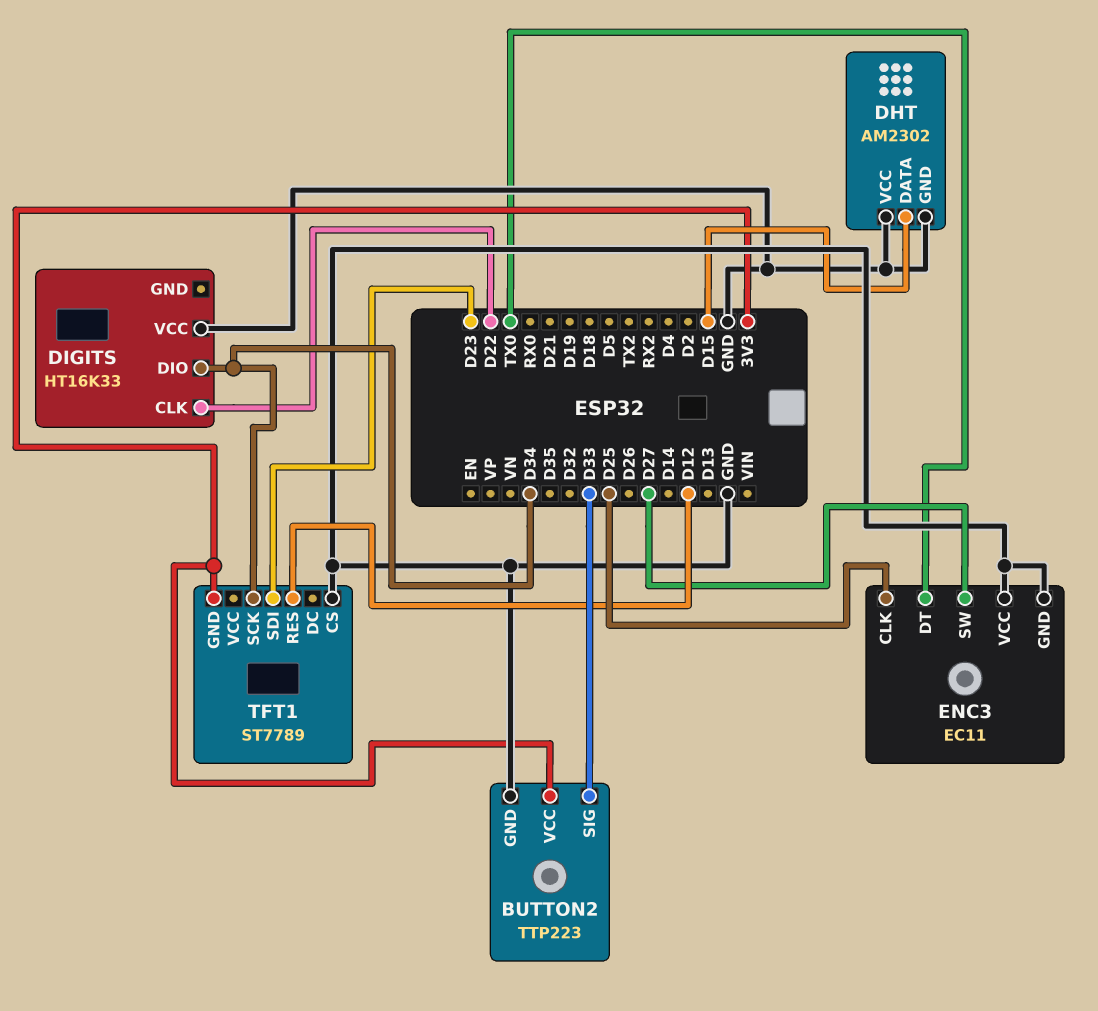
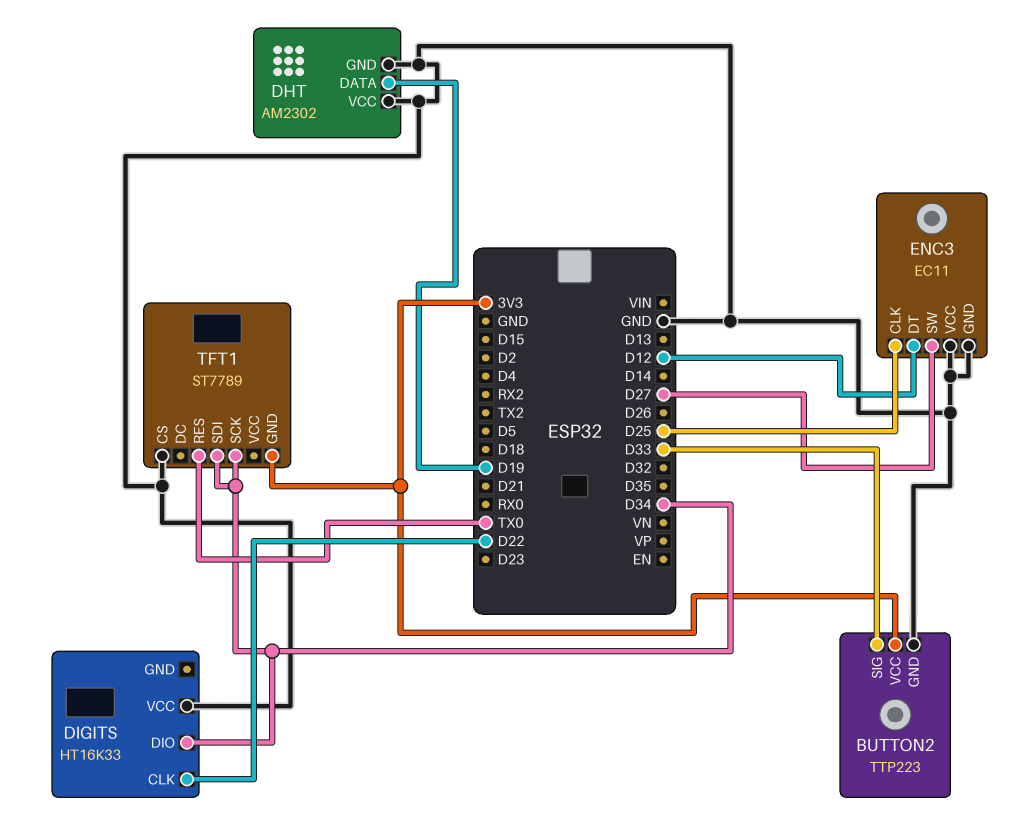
DHT pin DATA: D15 -> D19
ENC3 pin DT: TX0 -> D12
TFT1 pin RES: D12 -> TX0
TFT1 pin SDI: D23 -> D34

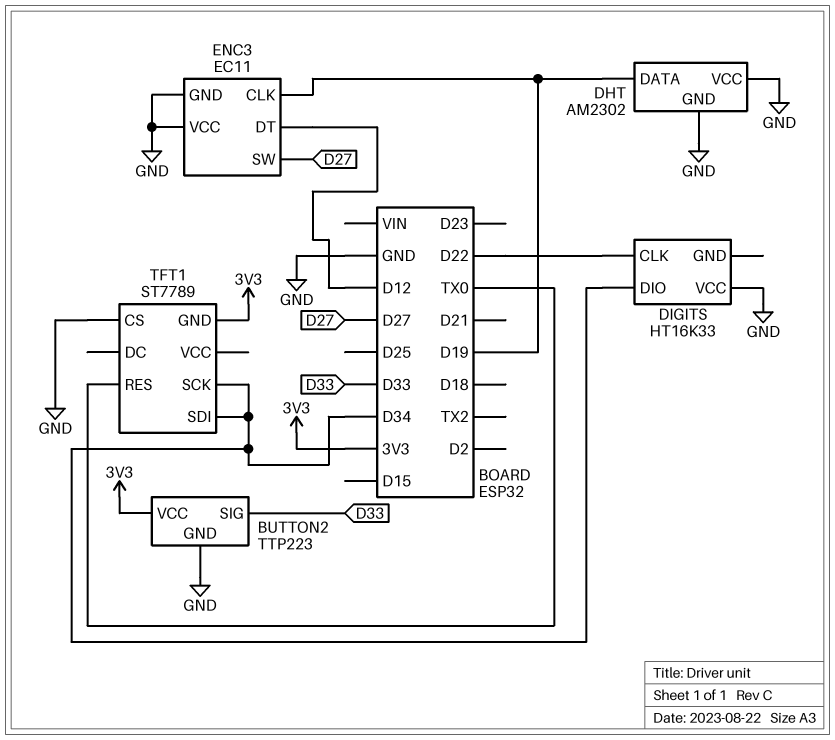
ENC3 pin CLK: D25 -> D19

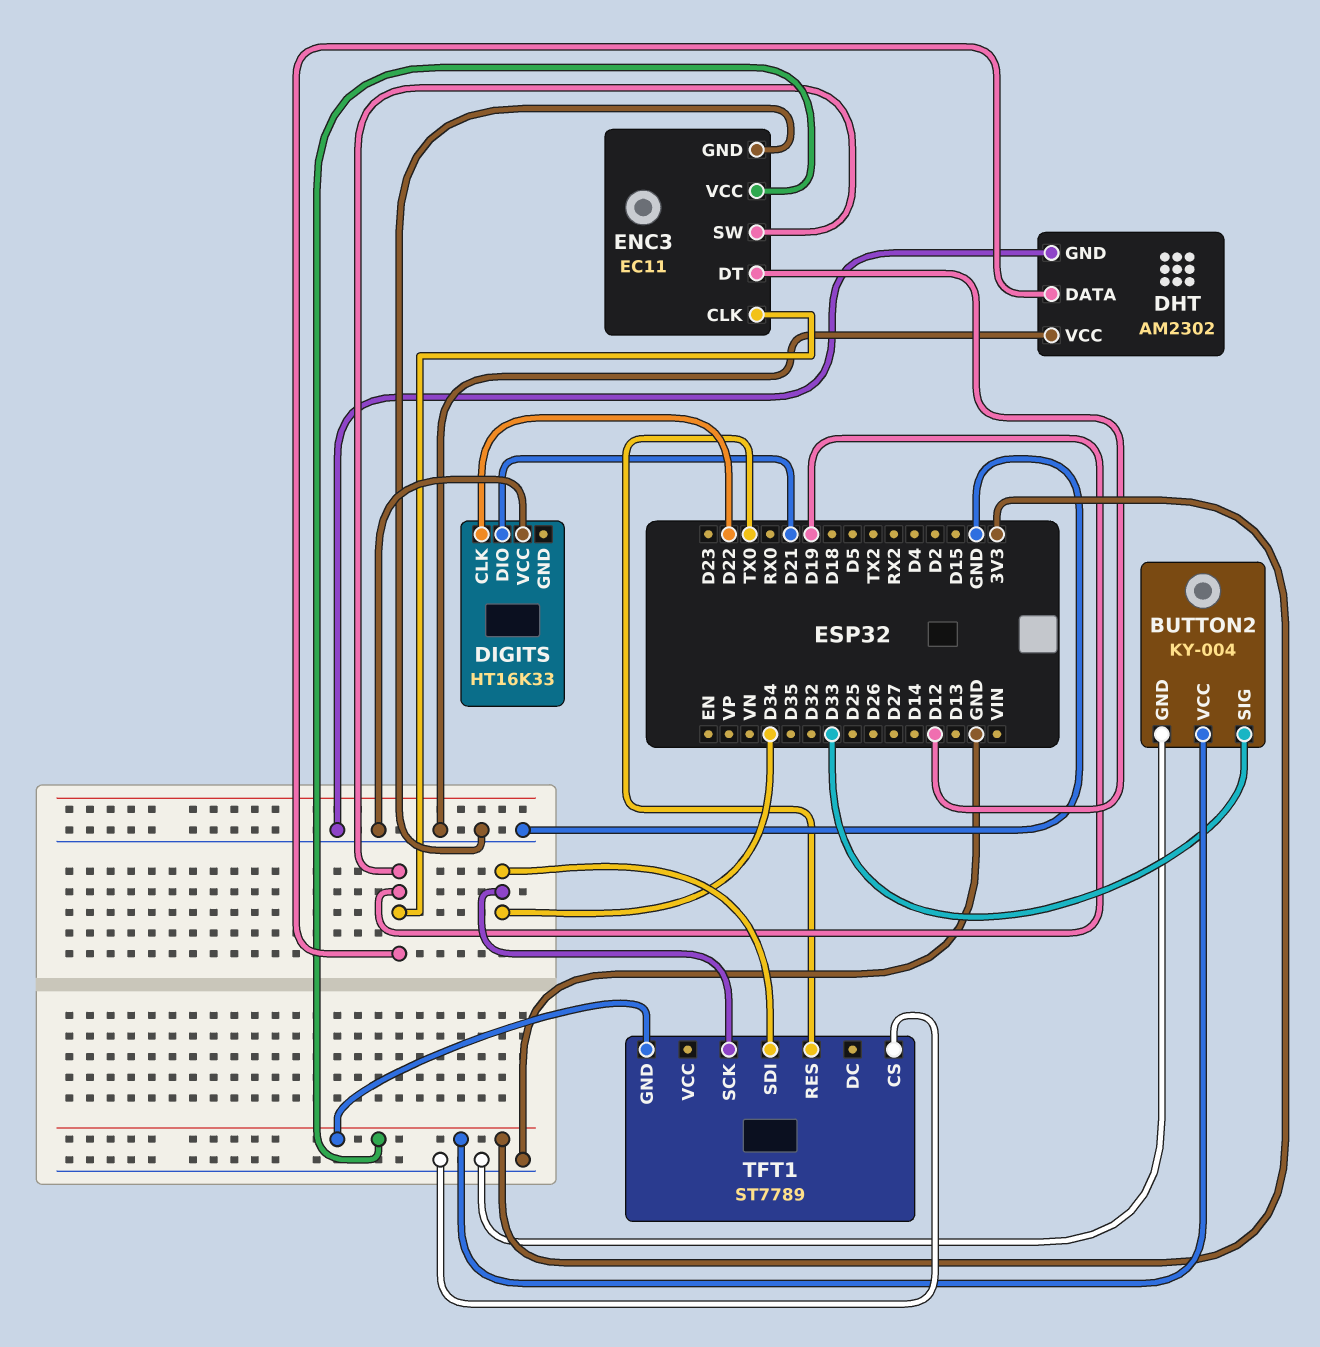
BUTTON2: TTP223 -> KY-004
DIGITS pin DIO: D34 -> D21
ENC3 pin SW: D27 -> D19
ENC3 pin VCC: GND -> 3V3

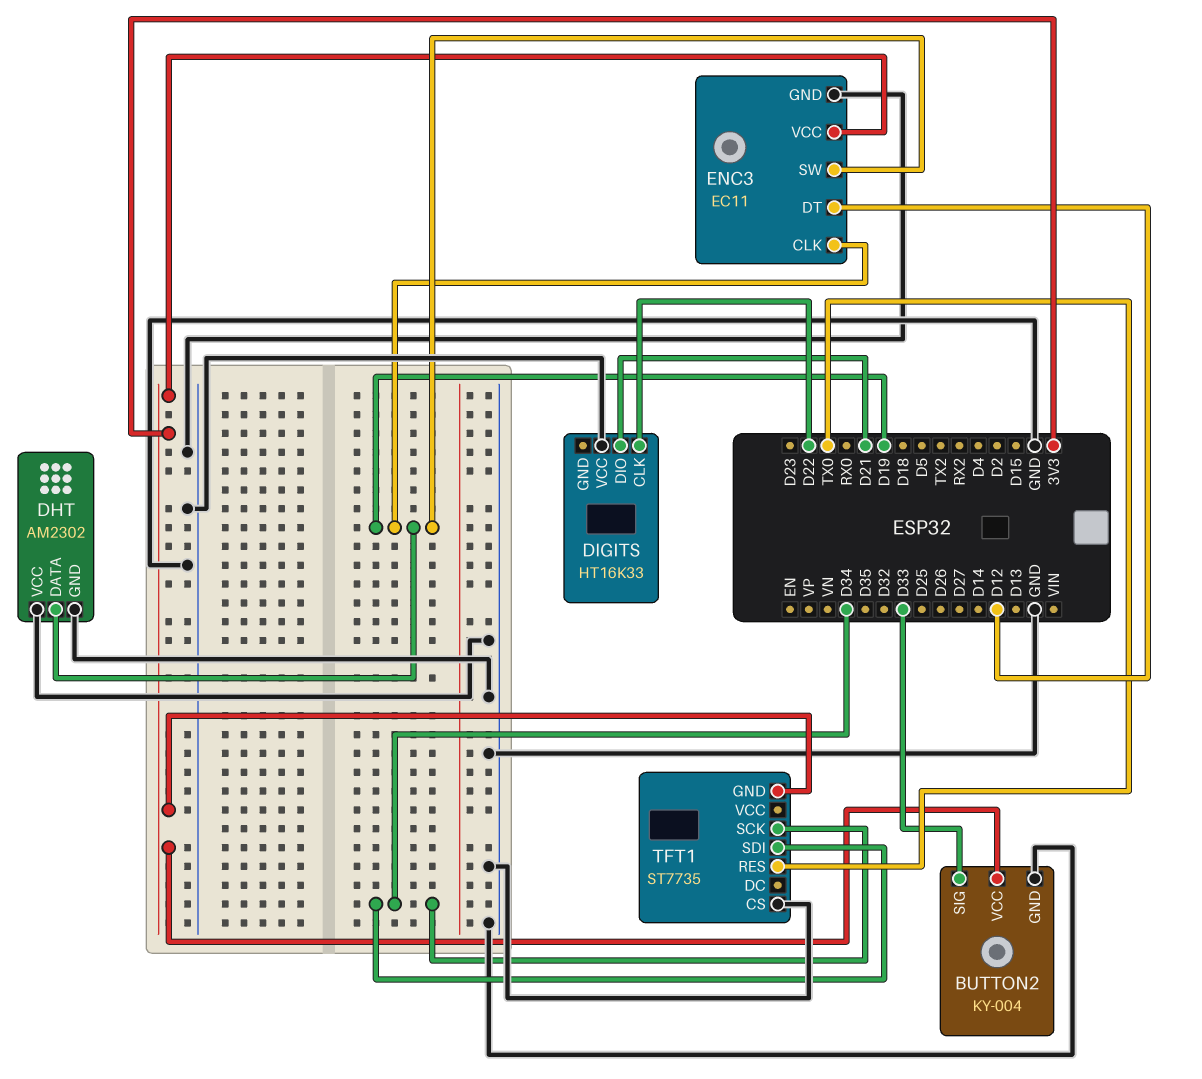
TFT1: ST7789 -> ST7735

